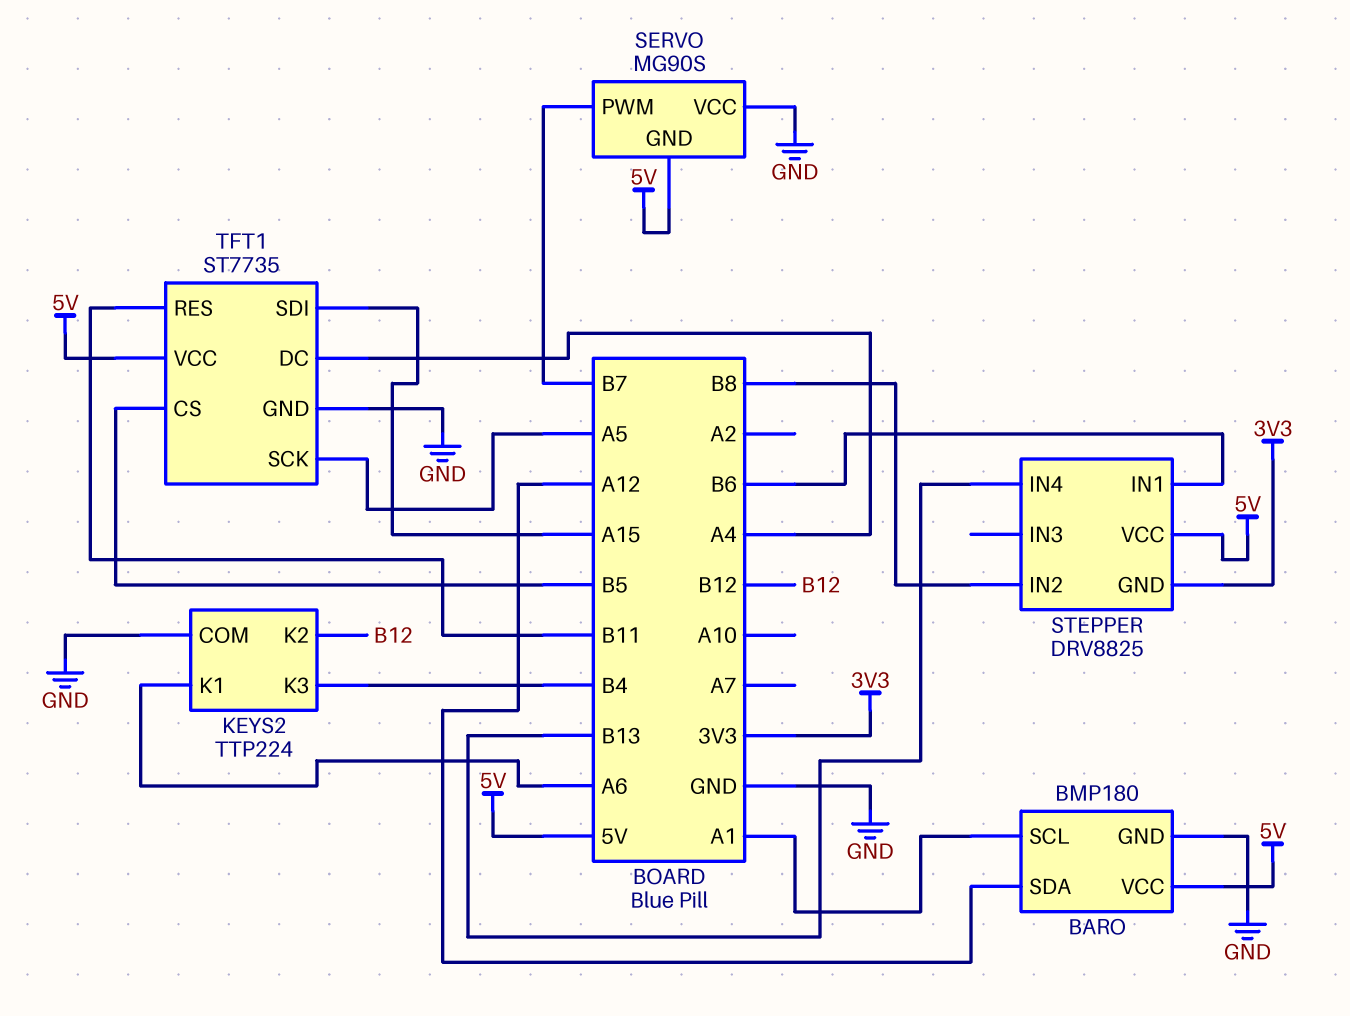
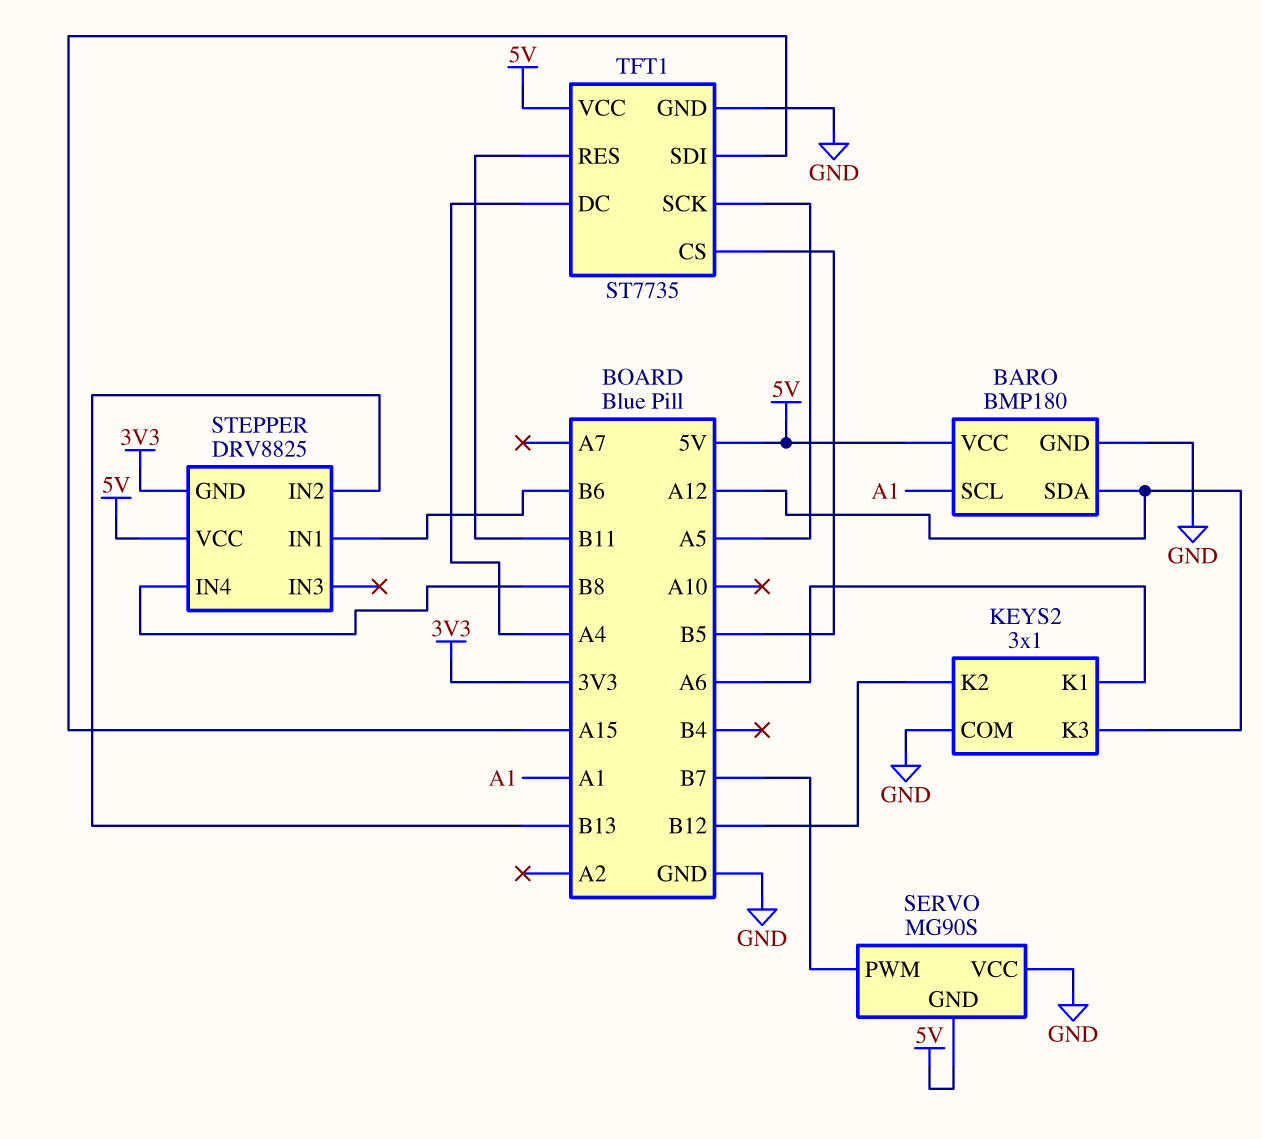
KEYS2: TTP224 -> 3x1
KEYS2 pin K3: B4 -> A12
STEPPER pin IN2: B8 -> B13
STEPPER pin IN4: B13 -> B8

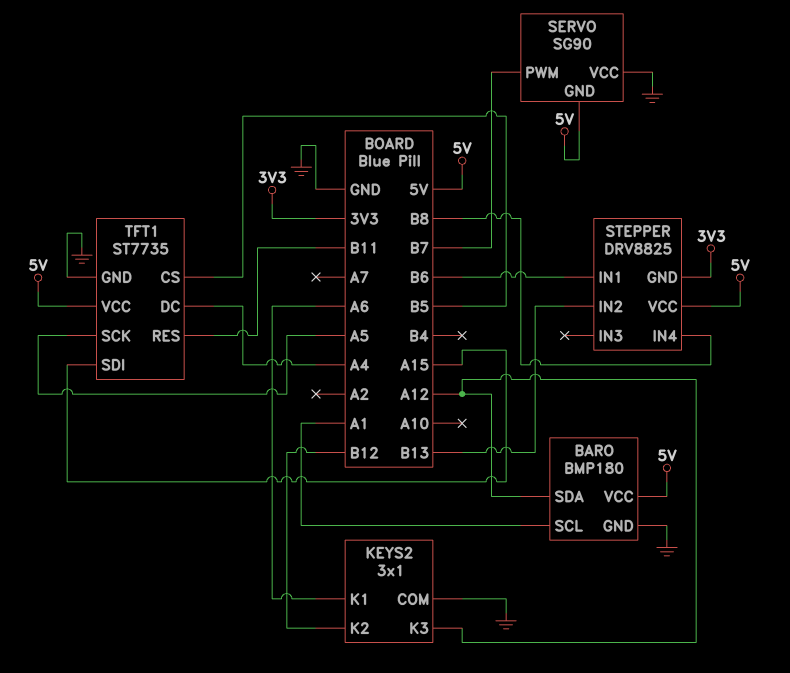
SERVO: MG90S -> SG90

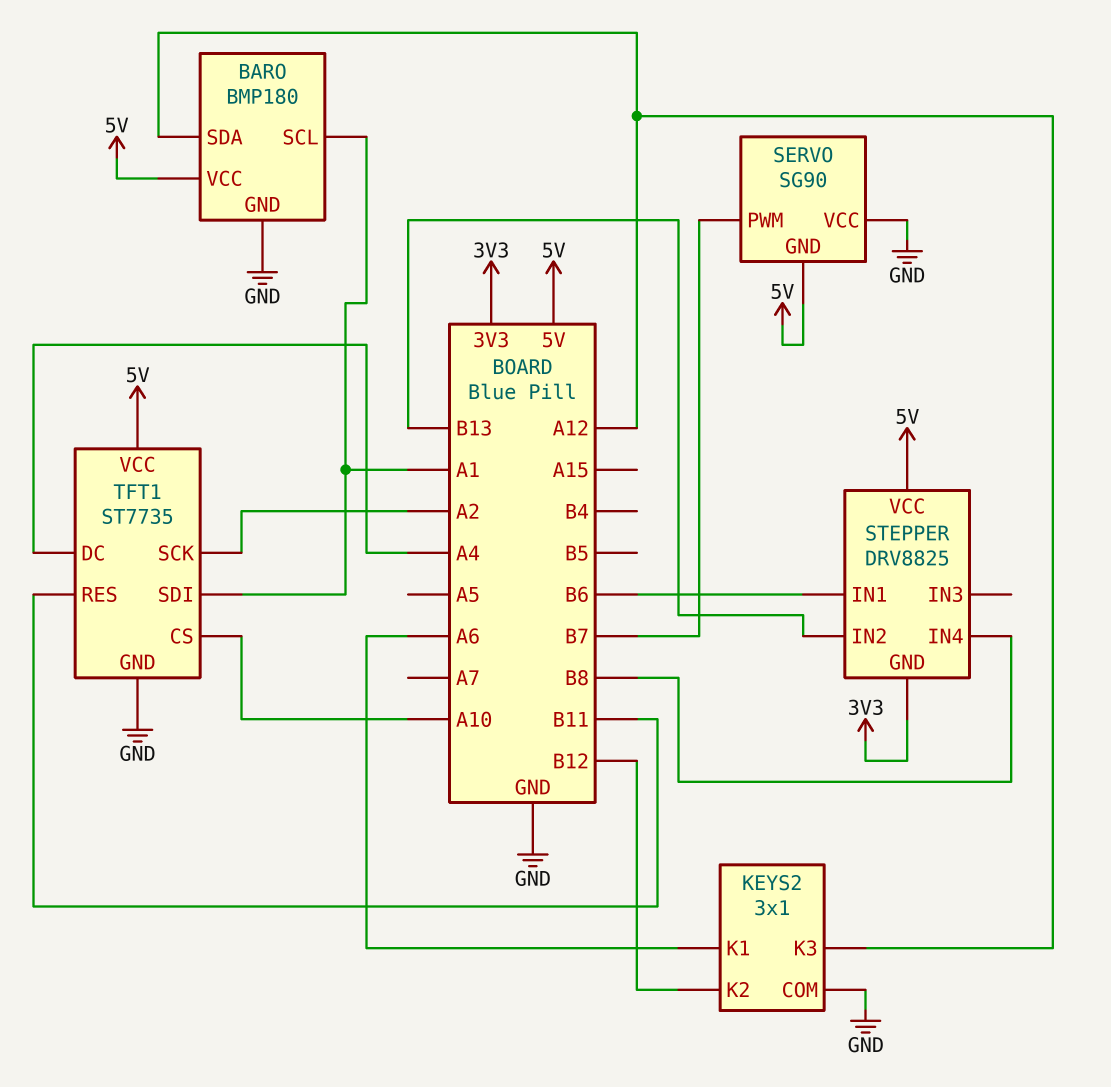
TFT1 pin CS: B5 -> A10
TFT1 pin SCK: A5 -> A2
TFT1 pin SDI: A15 -> A1

